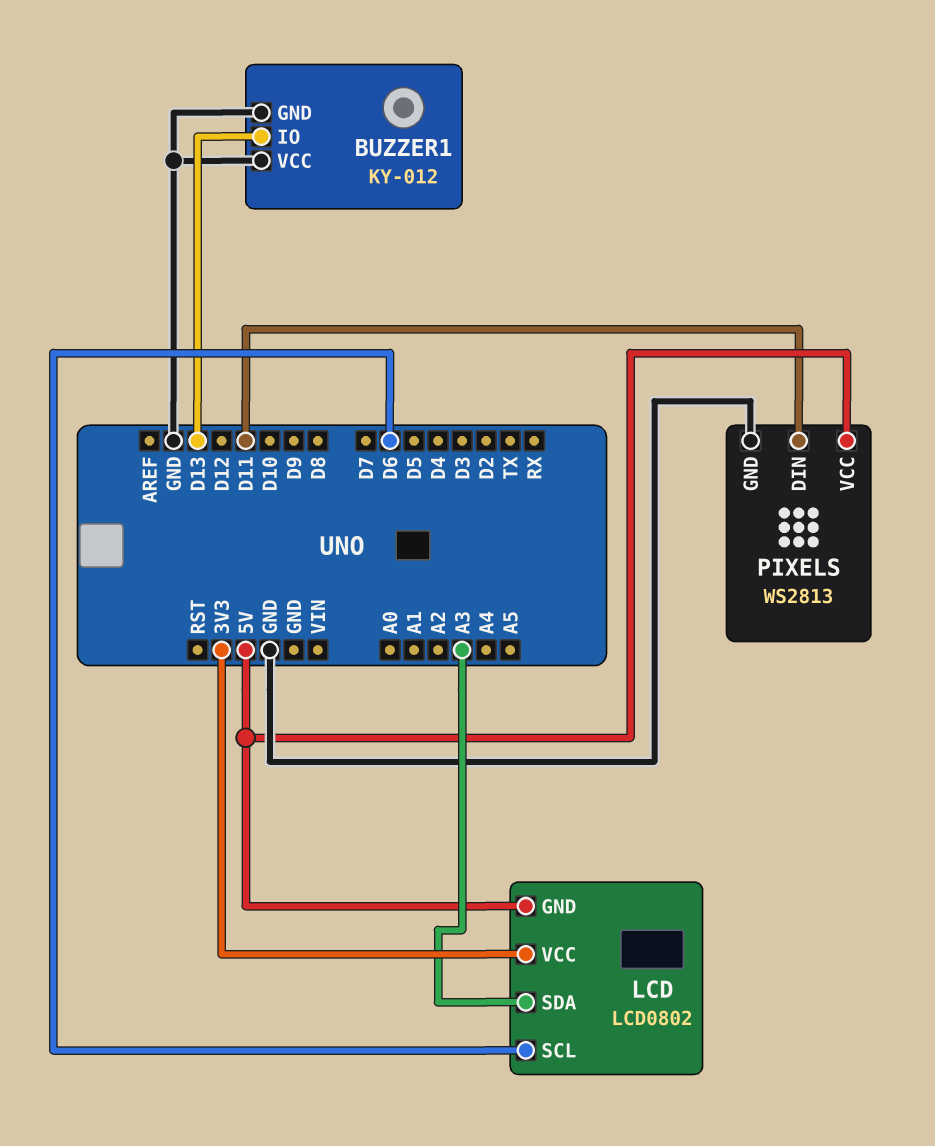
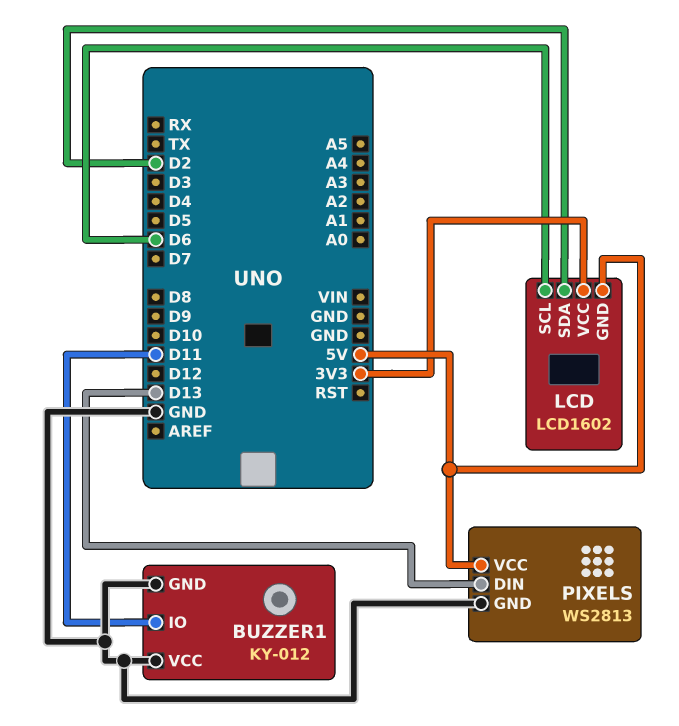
BUZZER1 pin IO: D13 -> D11
LCD: LCD0802 -> LCD1602
LCD pin SDA: A3 -> D2
PIXELS pin DIN: D11 -> D13

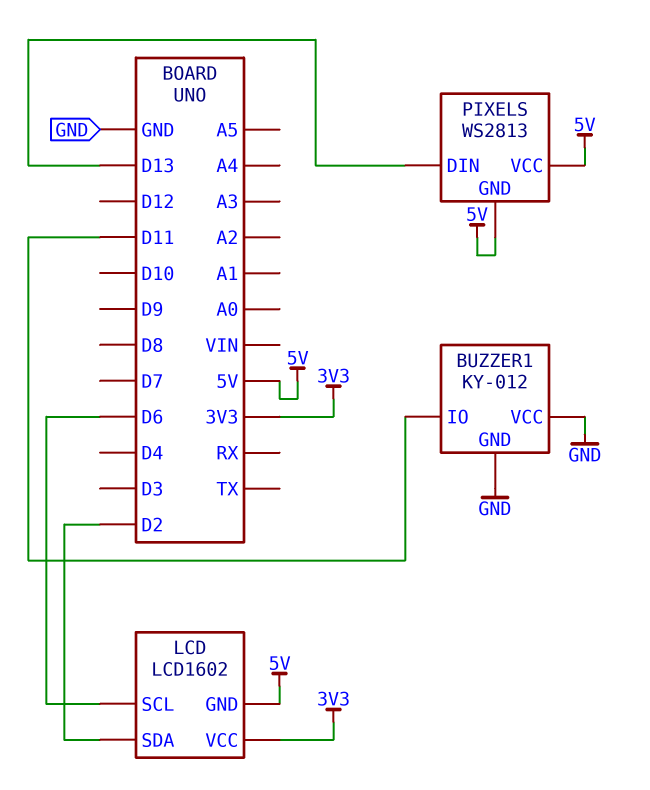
PIXELS pin GND: GND -> 5V

